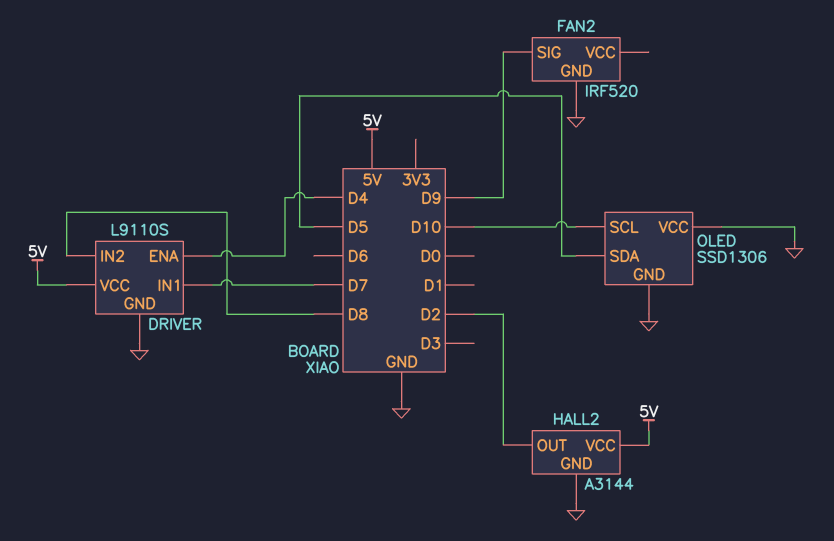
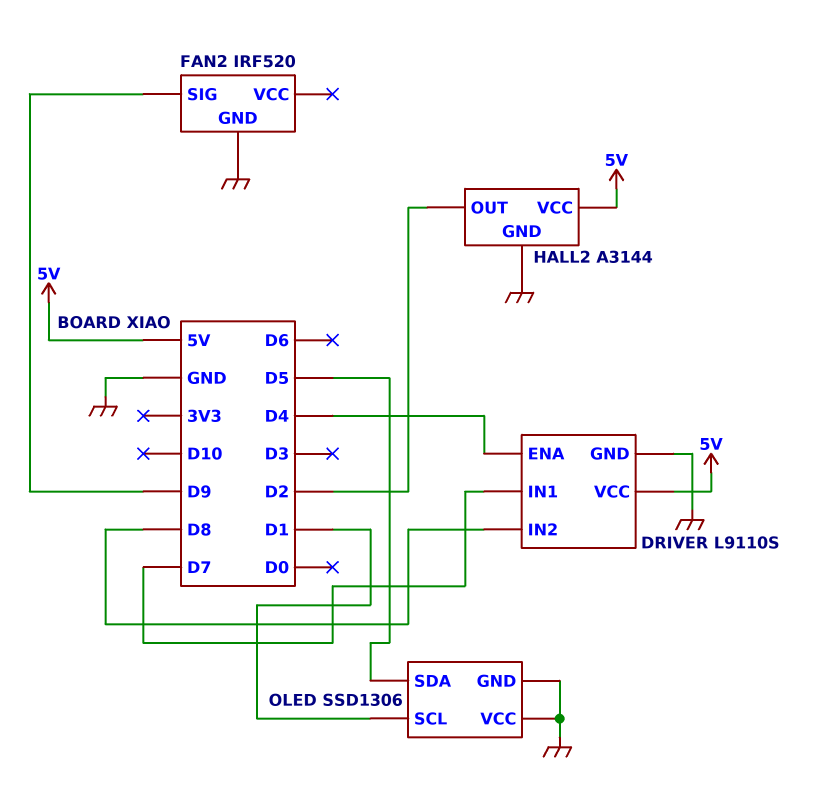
OLED pin SCL: D10 -> D1

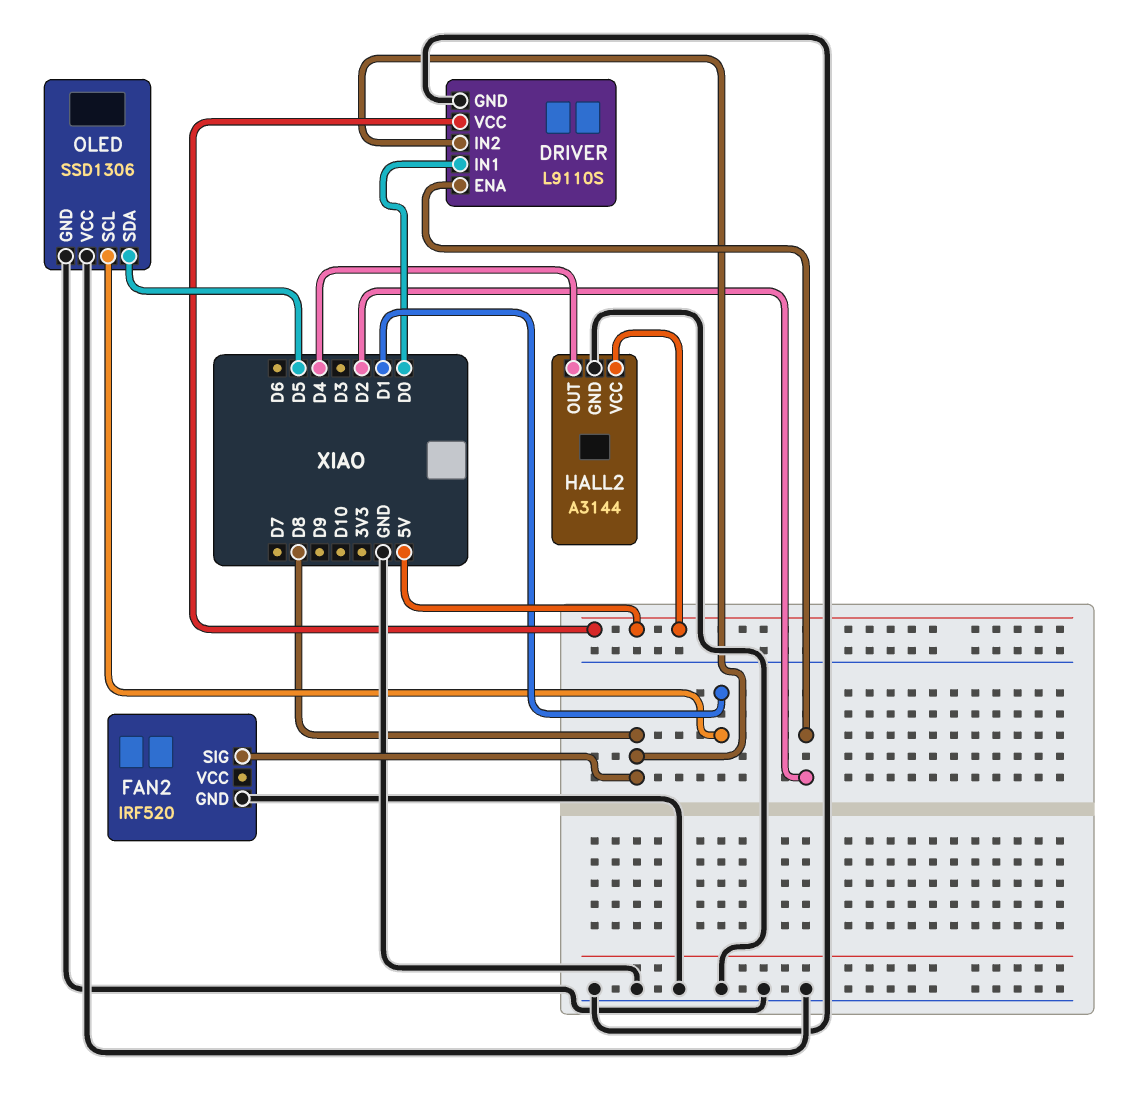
DRIVER pin ENA: D4 -> D2
DRIVER pin IN1: D7 -> D0
FAN2 pin SIG: D9 -> D8
HALL2 pin OUT: D2 -> D4

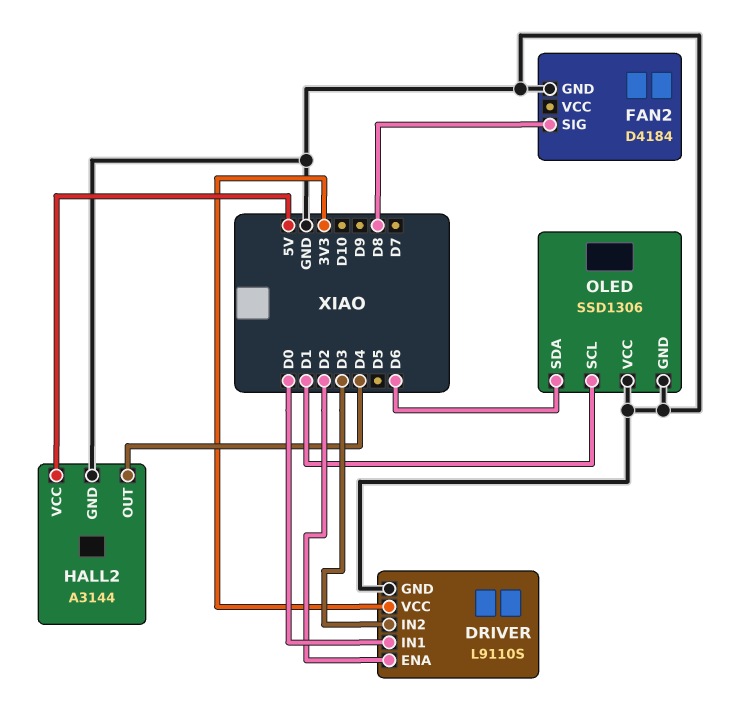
DRIVER pin IN2: D8 -> D3
DRIVER pin VCC: 5V -> 3V3
FAN2: IRF520 -> D4184
OLED pin SDA: D5 -> D6

